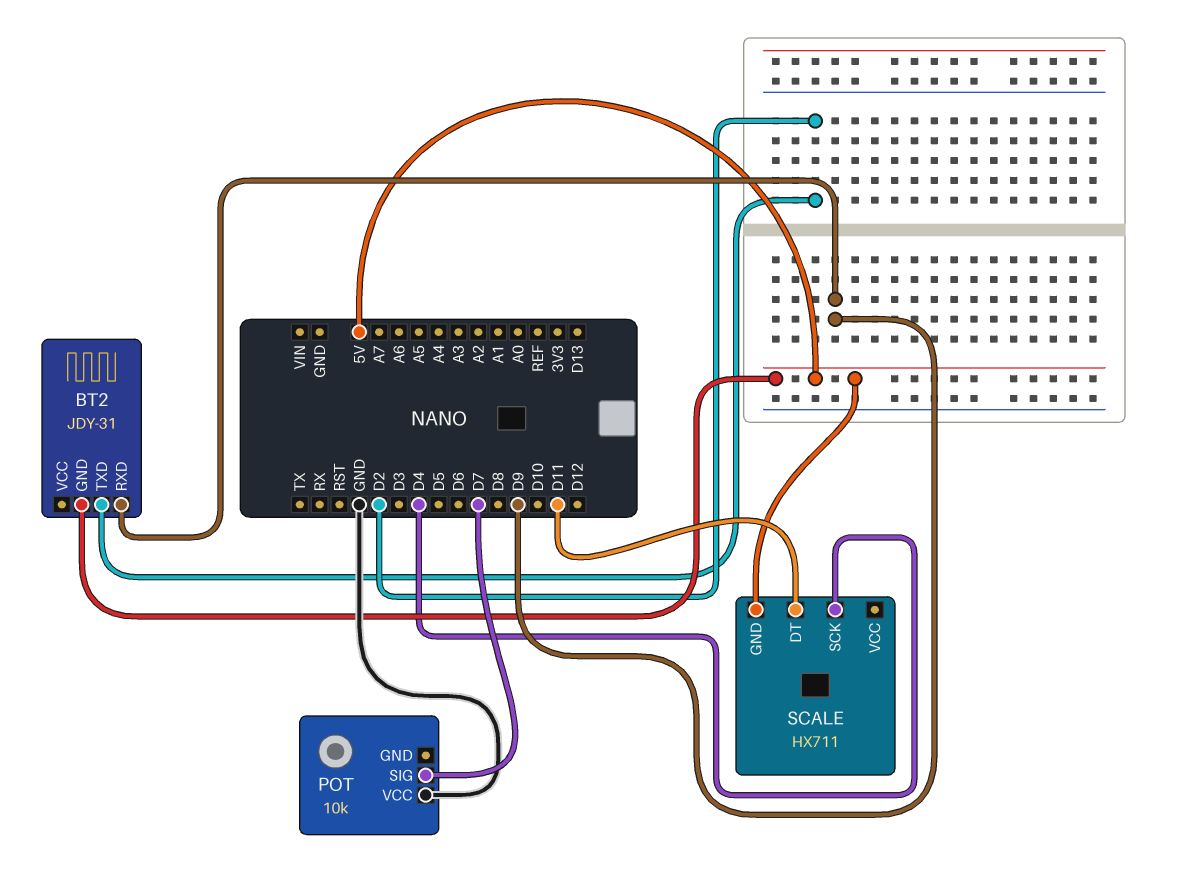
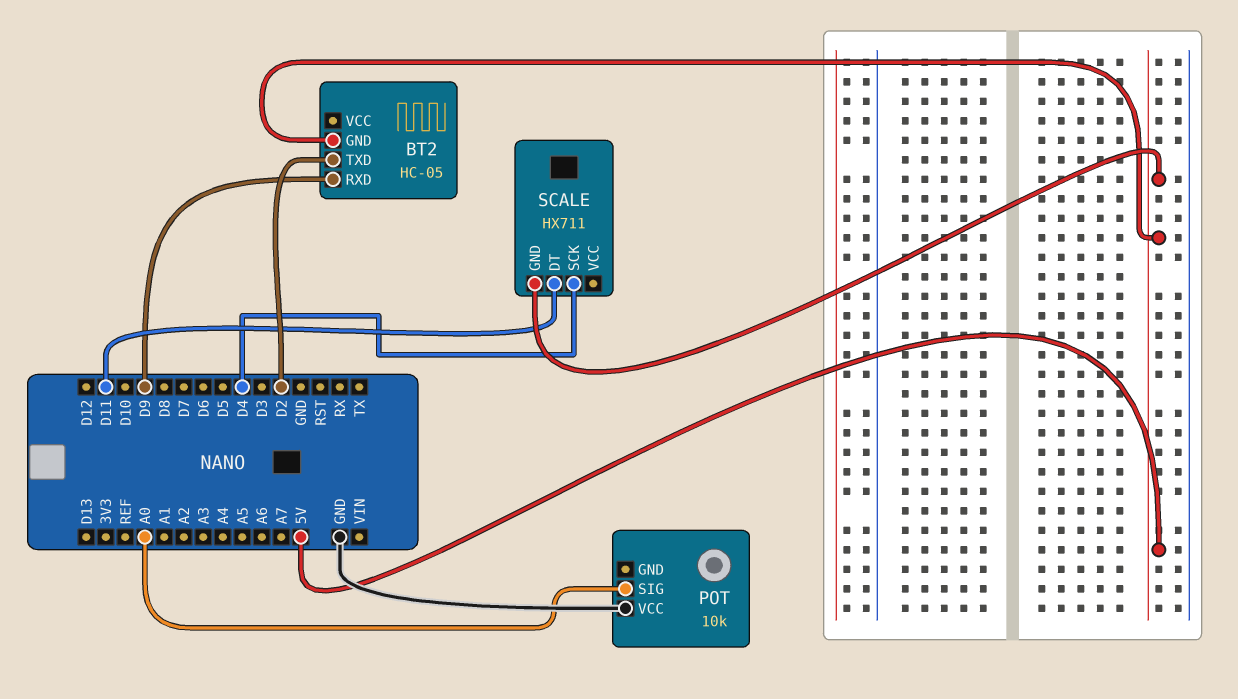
BT2: JDY-31 -> HC-05
POT pin SIG: D7 -> A0

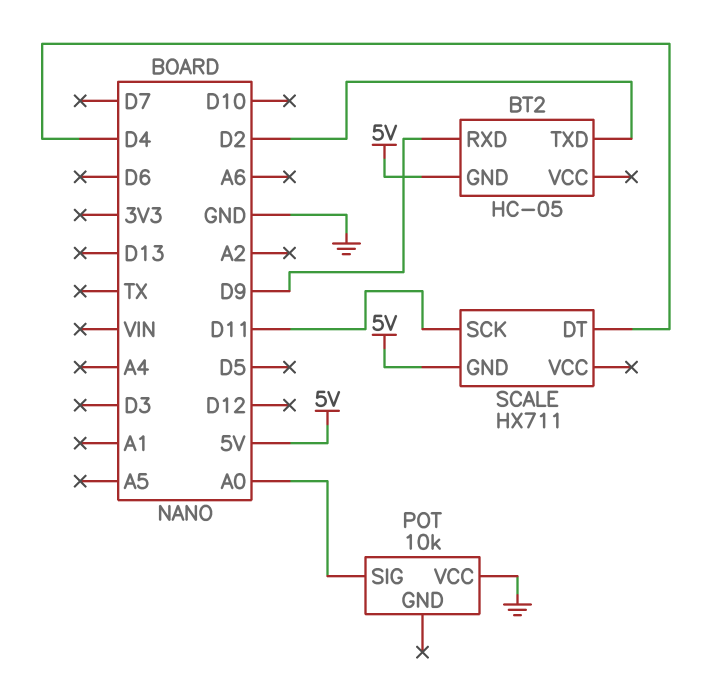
SCALE pin DT: D11 -> D4
SCALE pin SCK: D4 -> D11

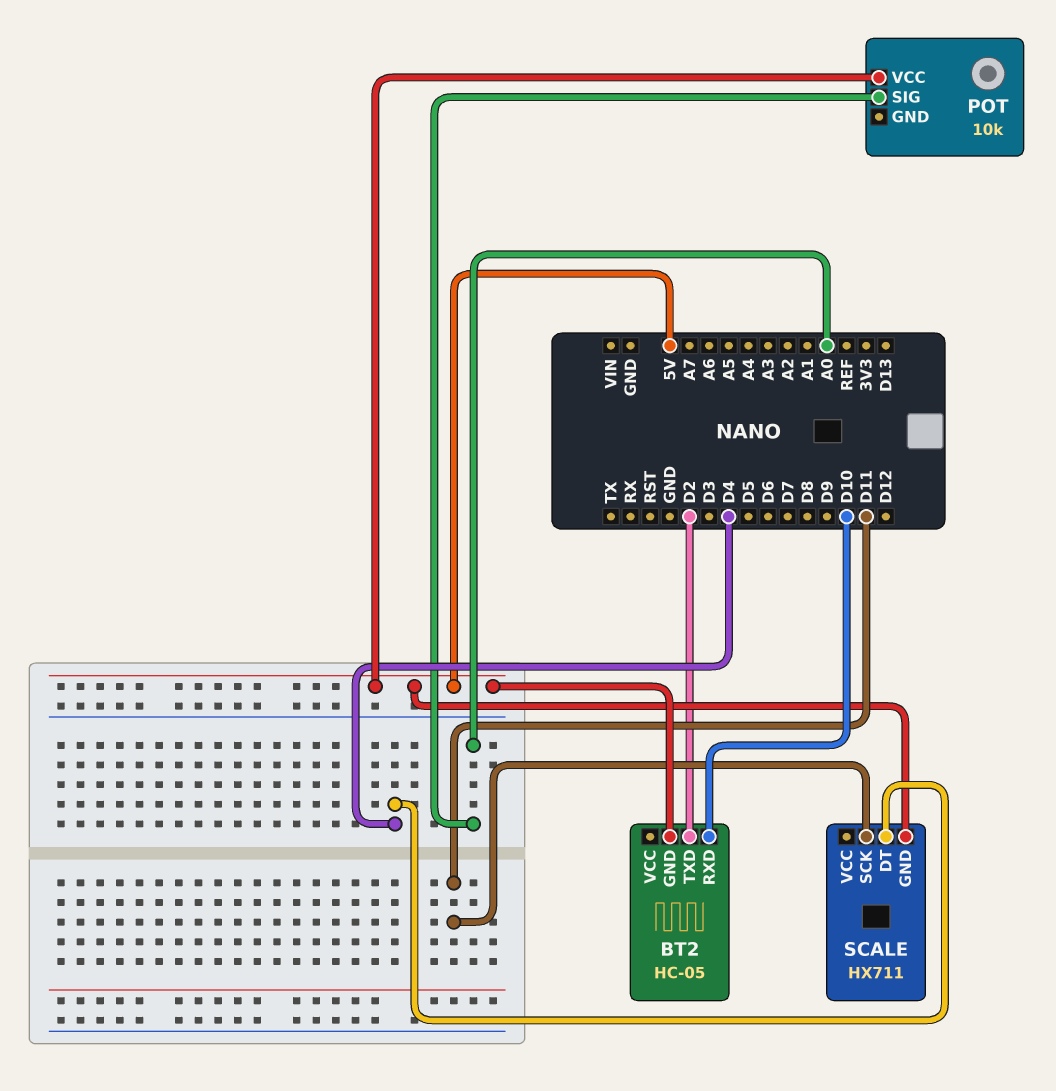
BT2 pin RXD: D9 -> D10
POT pin VCC: GND -> 5V

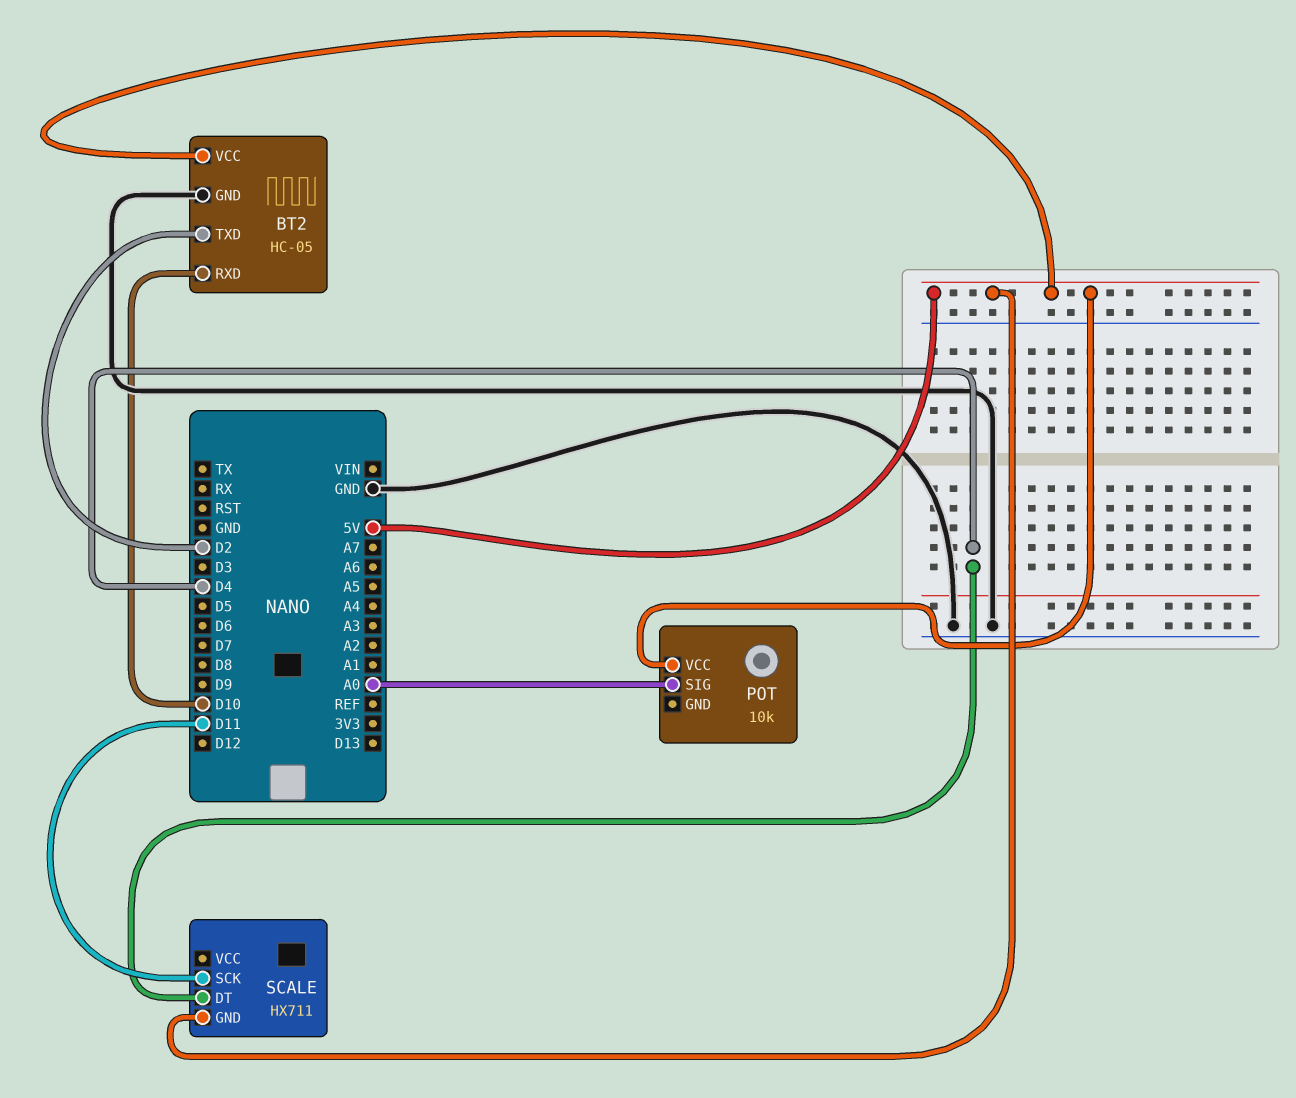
BT2 pin GND: 5V -> GND
BT2 pin VCC: none -> 5V

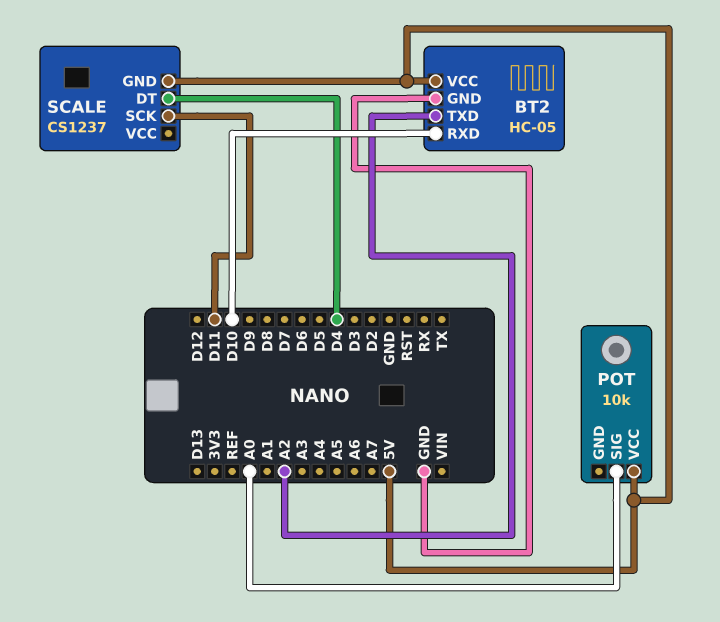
BT2 pin TXD: D2 -> A2
SCALE: HX711 -> CS1237

